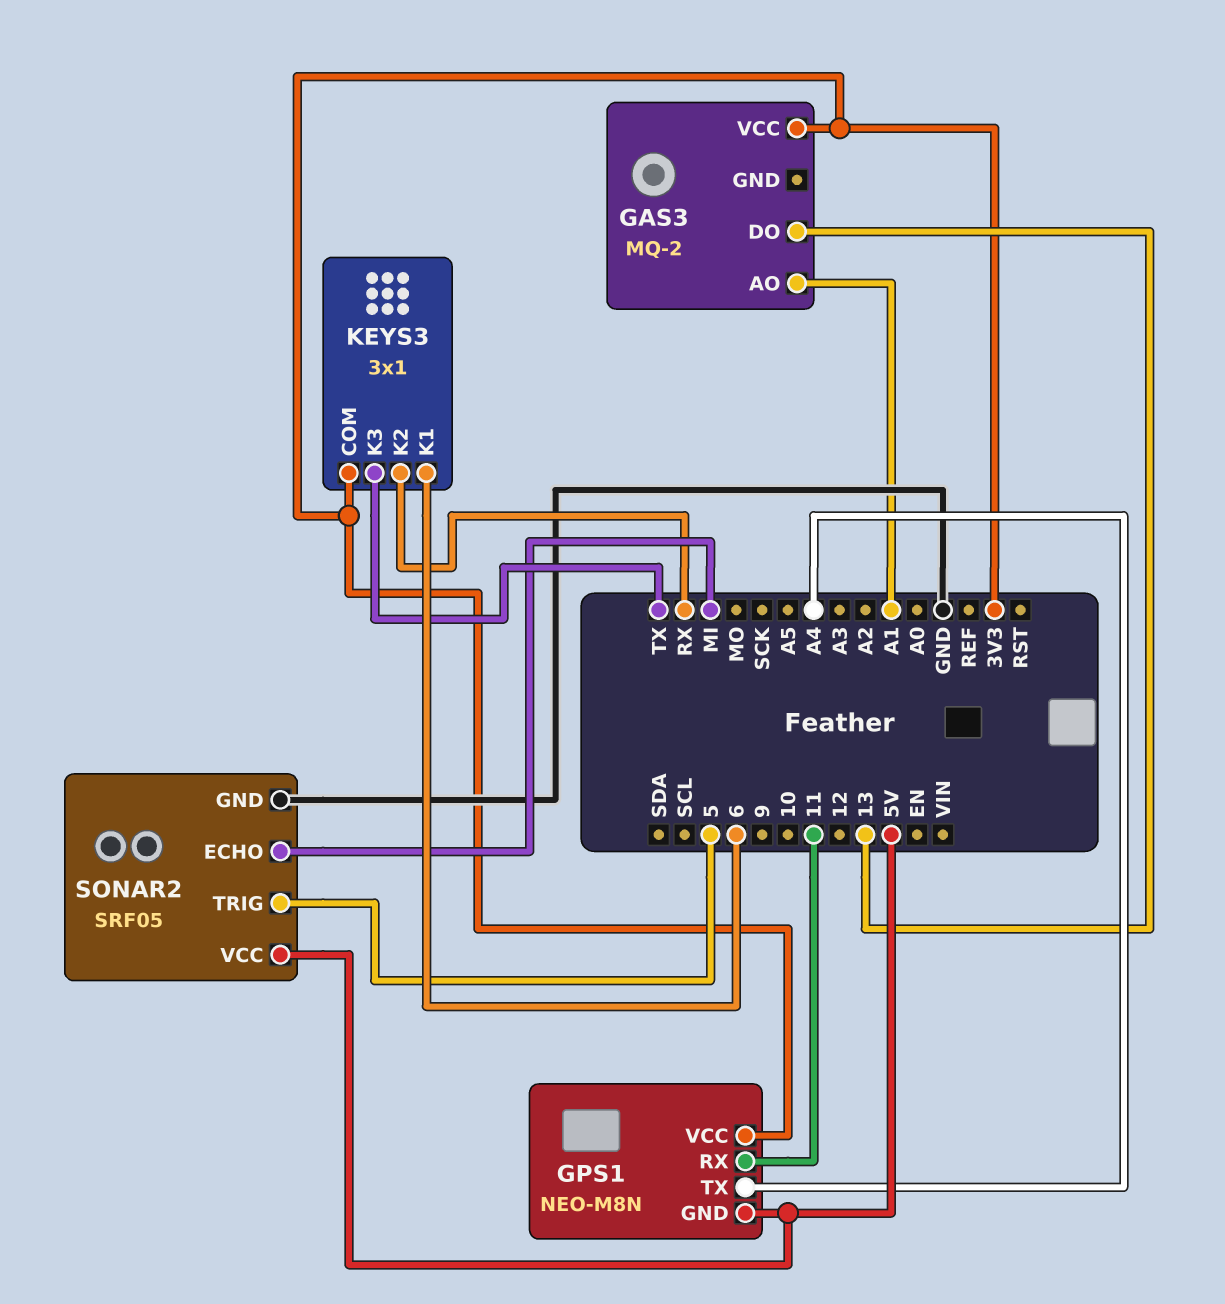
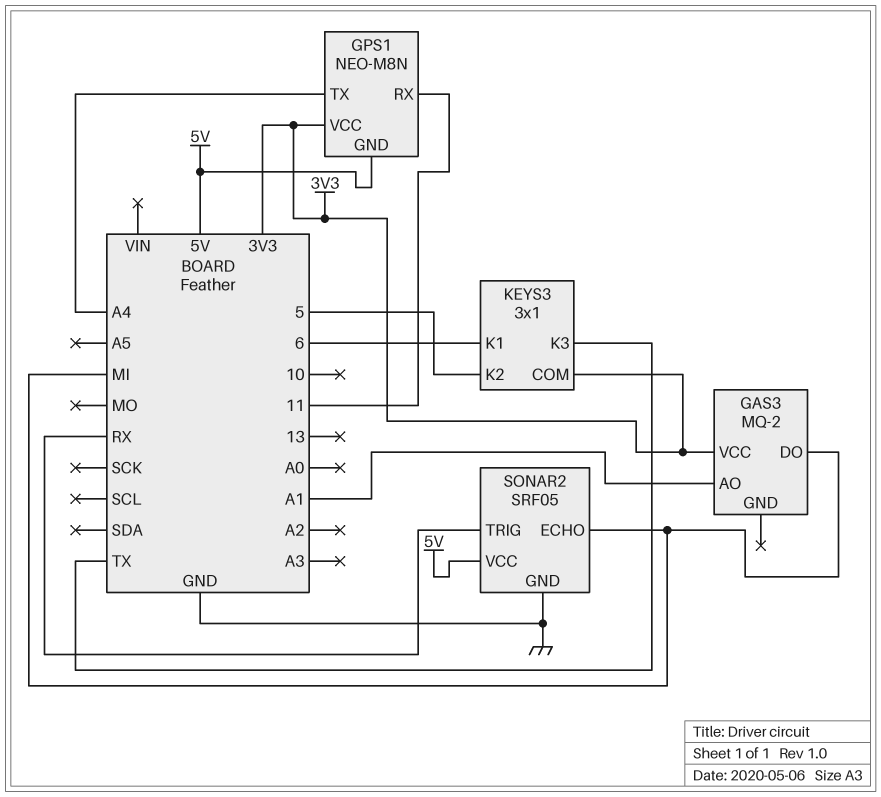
GAS3 pin DO: 13 -> MI
KEYS3 pin K2: RX -> 5
SONAR2 pin TRIG: 5 -> RX

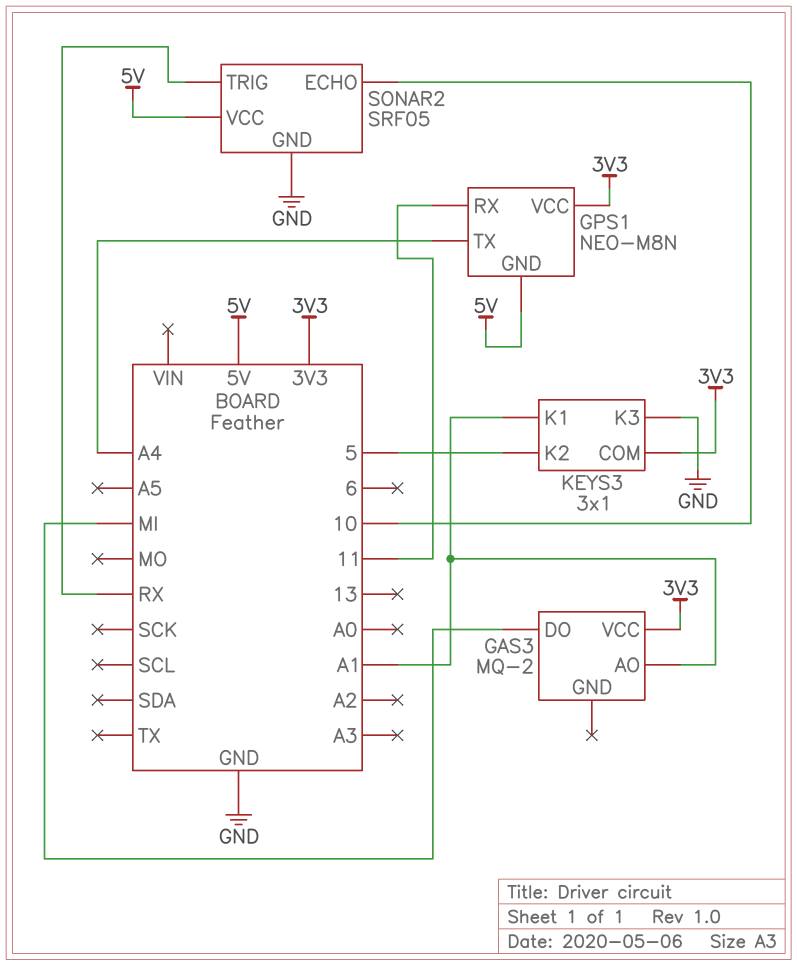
KEYS3 pin K1: 6 -> A1
KEYS3 pin K3: TX -> GND
SONAR2 pin ECHO: MI -> 10

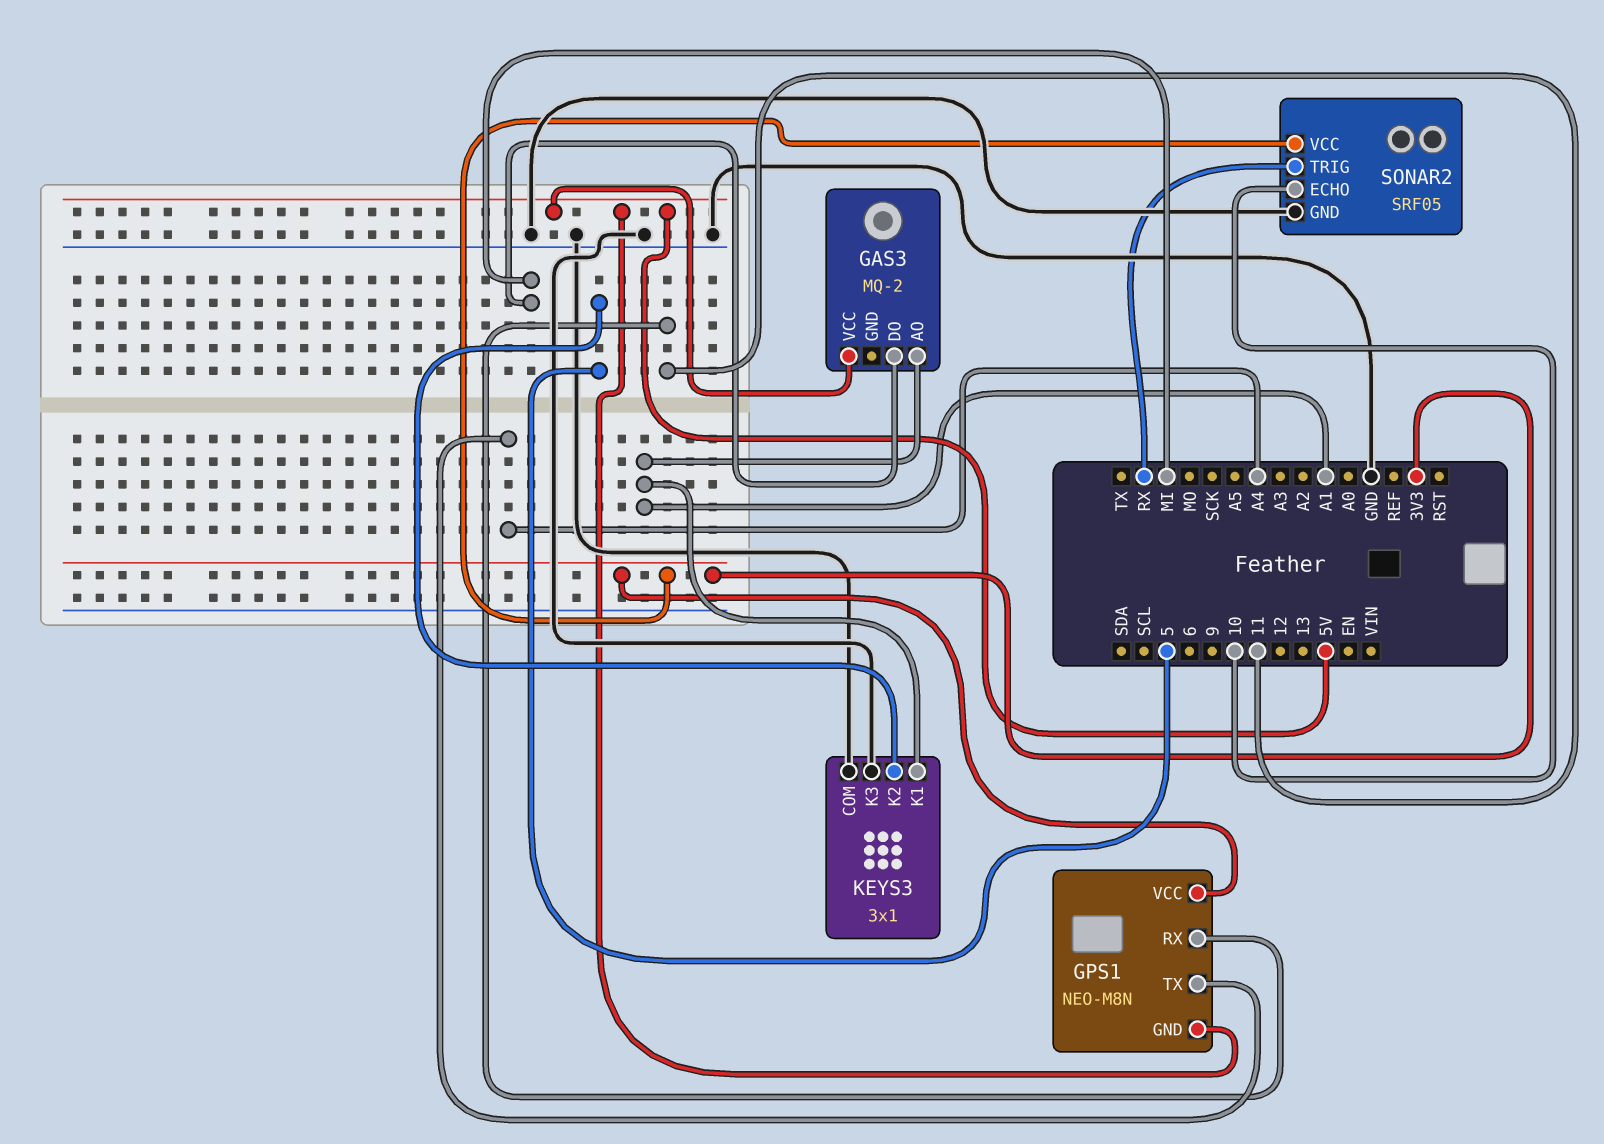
GAS3 pin VCC: 3V3 -> 5V
KEYS3 pin COM: 3V3 -> GND
SONAR2 pin VCC: 5V -> 3V3

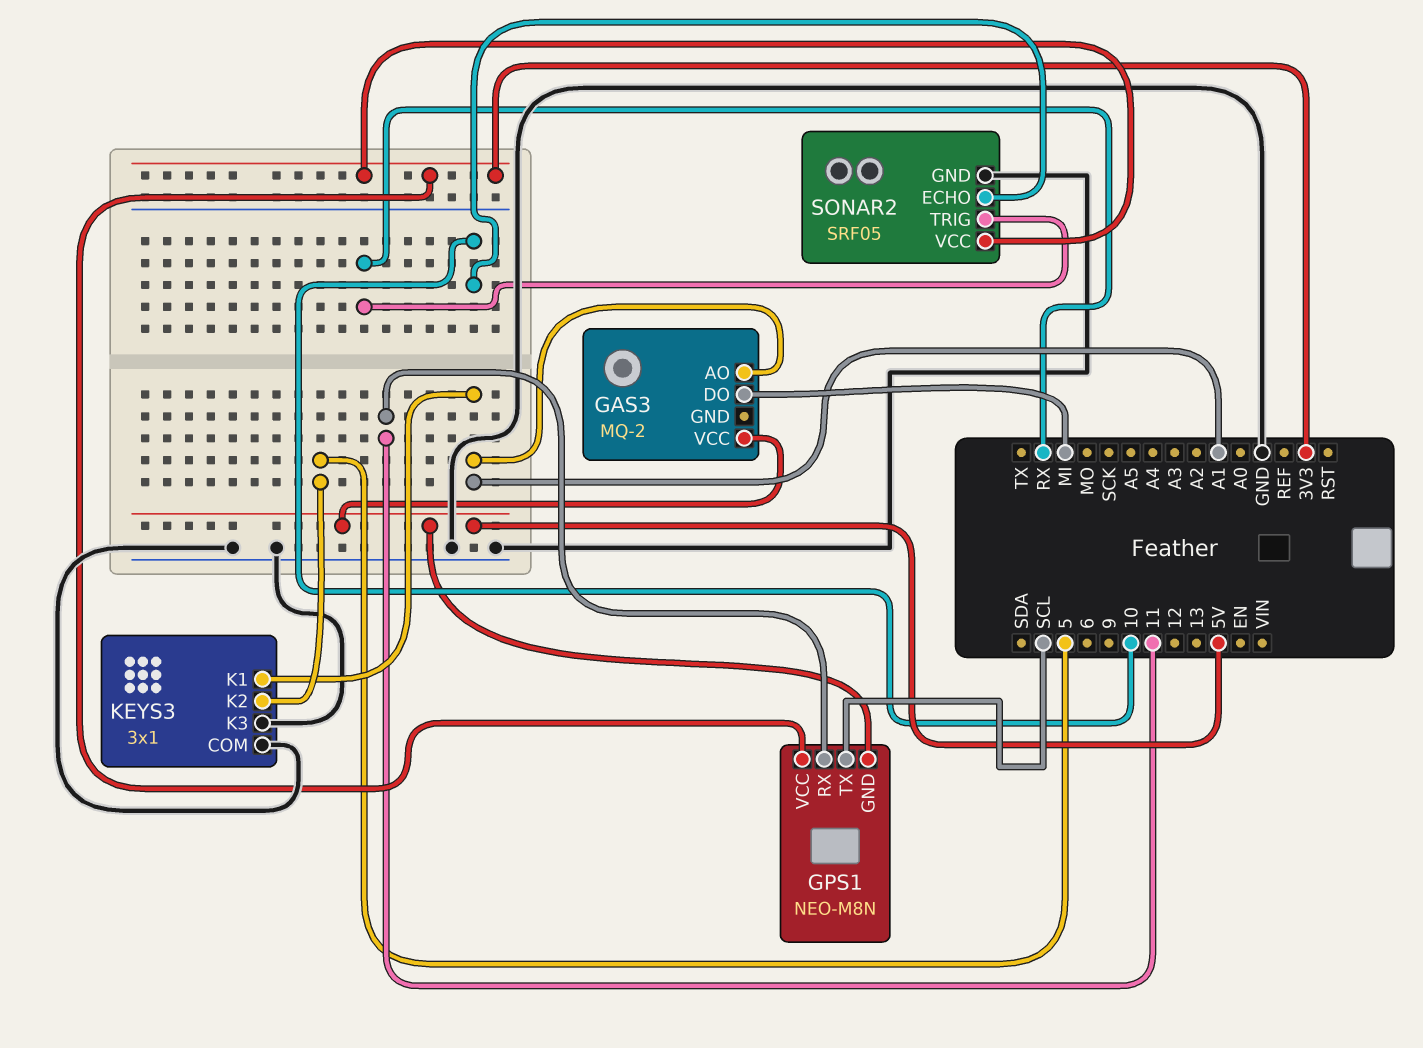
GPS1 pin TX: A4 -> SCL

